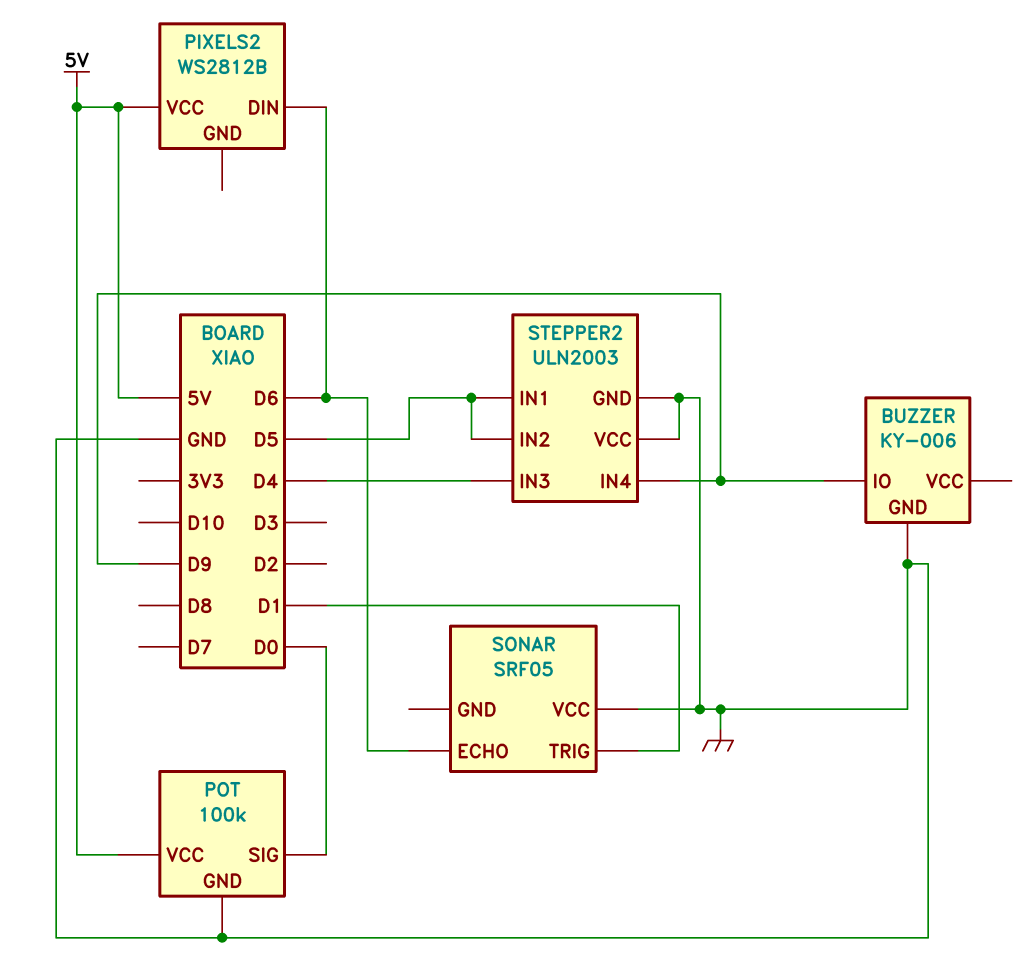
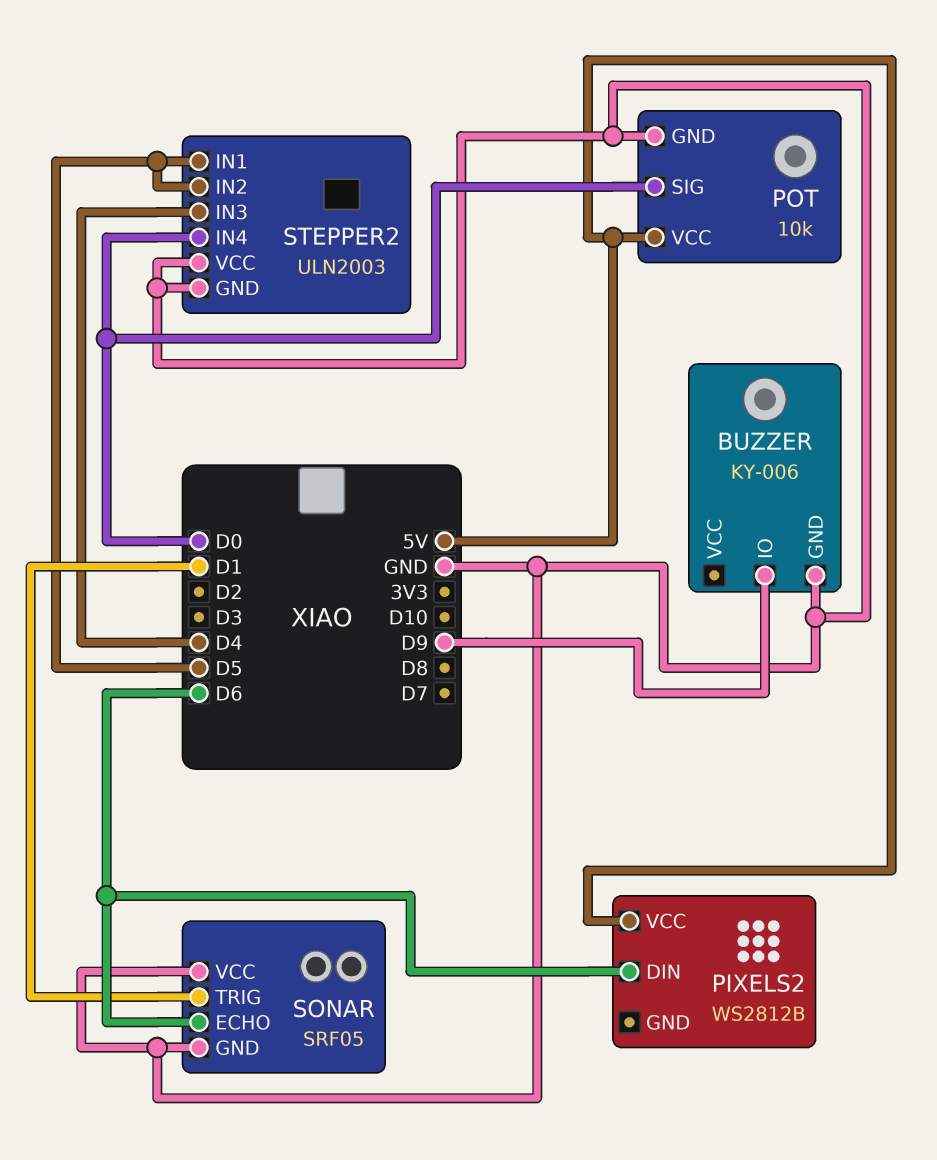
POT: 100k -> 10k
SONAR pin GND: none -> GND
STEPPER2 pin IN4: D9 -> D0

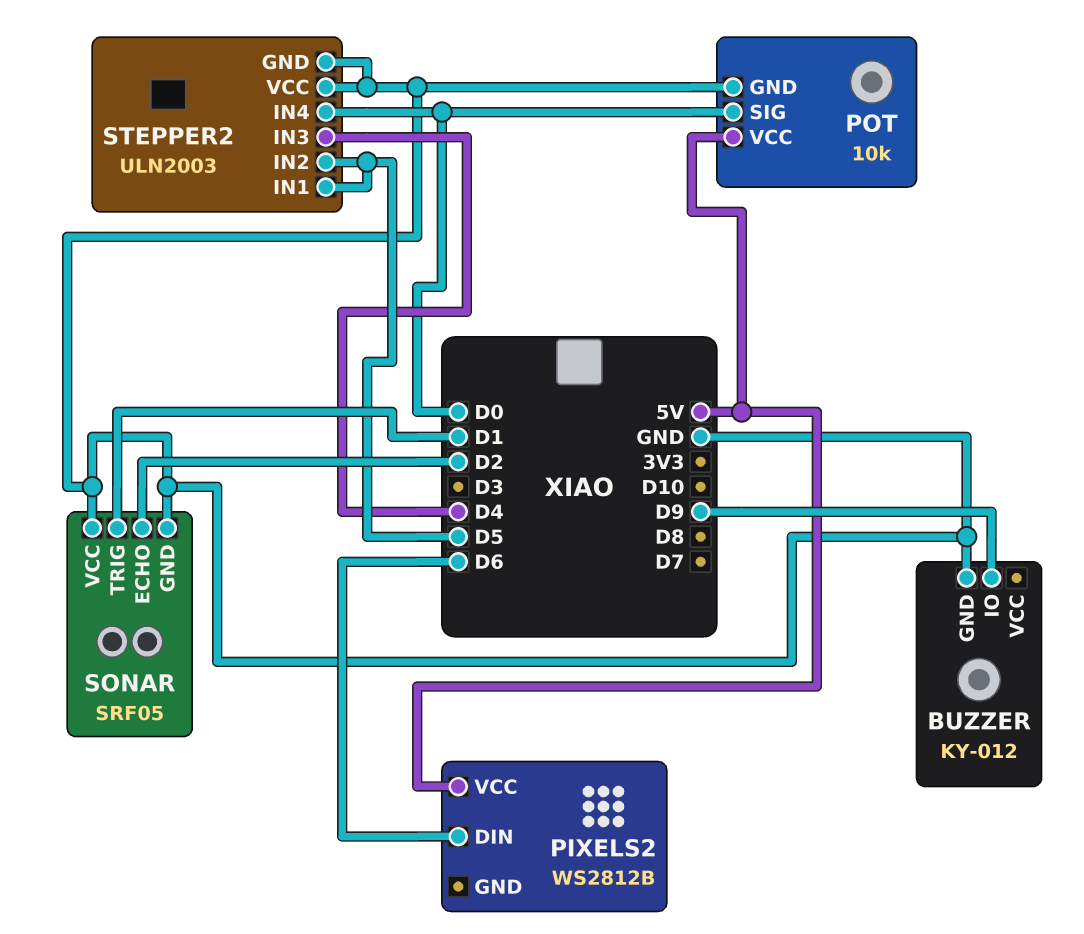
BUZZER: KY-006 -> KY-012
SONAR pin ECHO: D6 -> D2

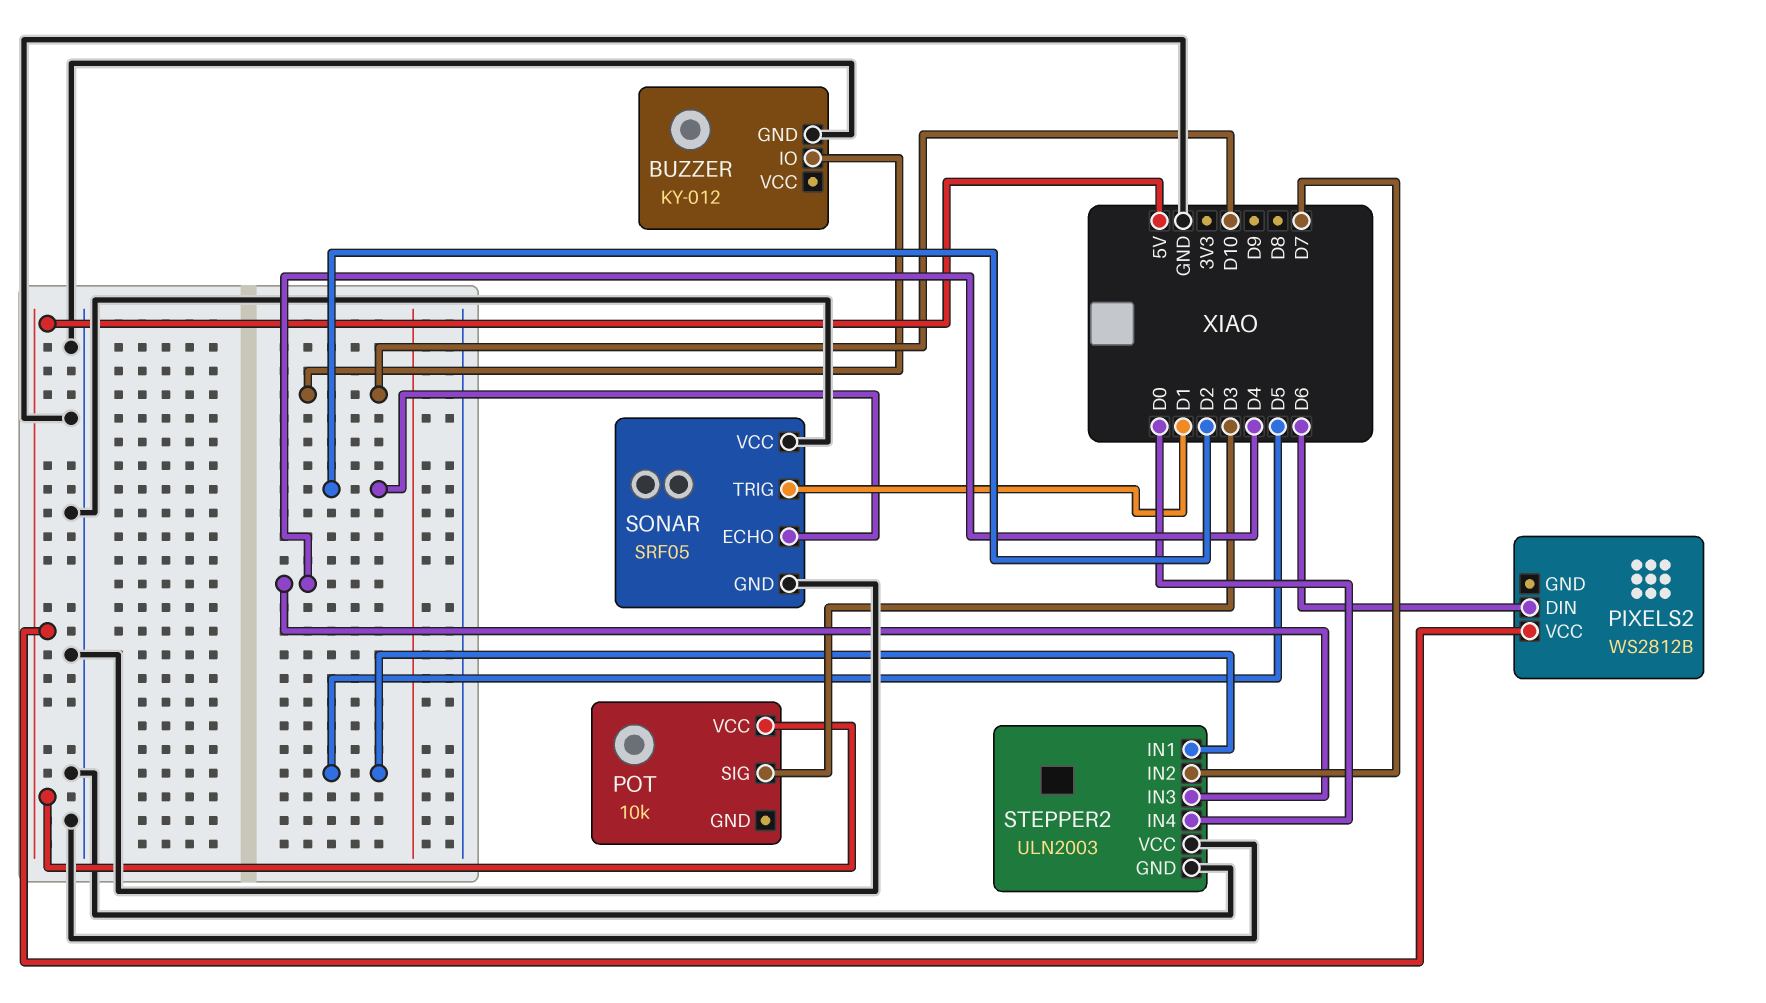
BUZZER pin IO: D9 -> D10
POT pin GND: GND -> none
POT pin SIG: D0 -> D3
STEPPER2 pin IN2: D5 -> D7

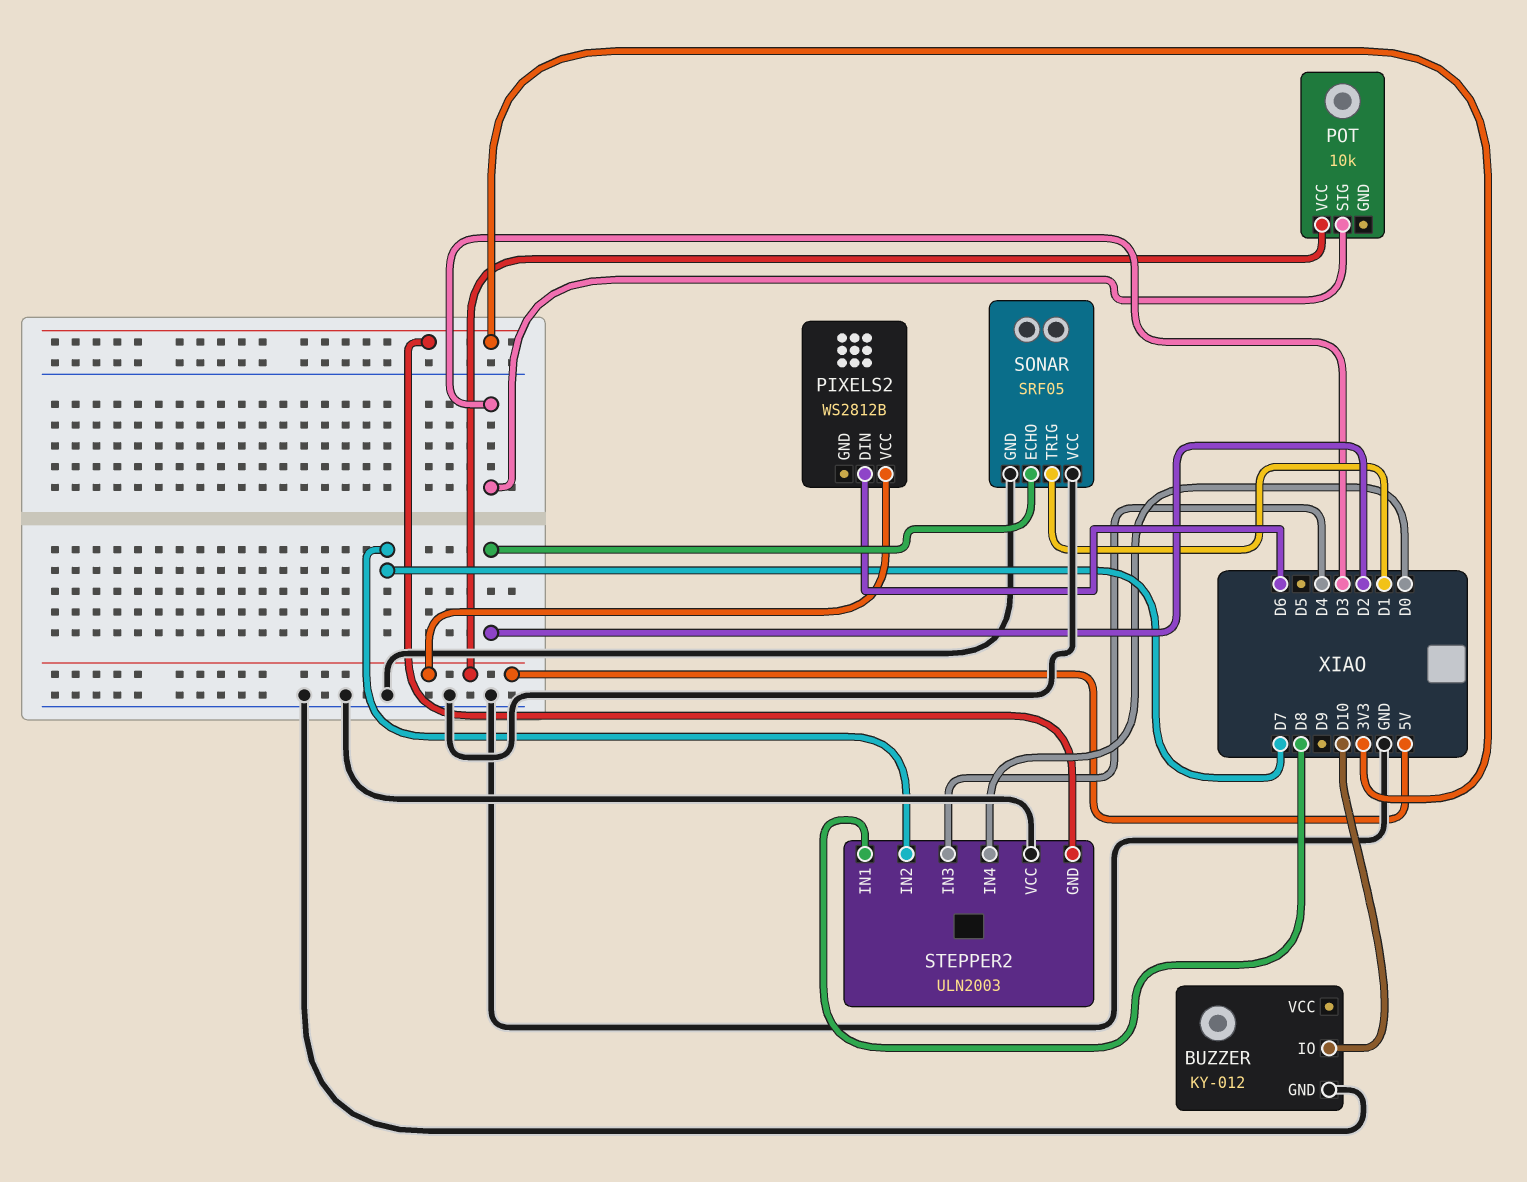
STEPPER2 pin GND: GND -> 3V3
STEPPER2 pin IN1: D5 -> D8

